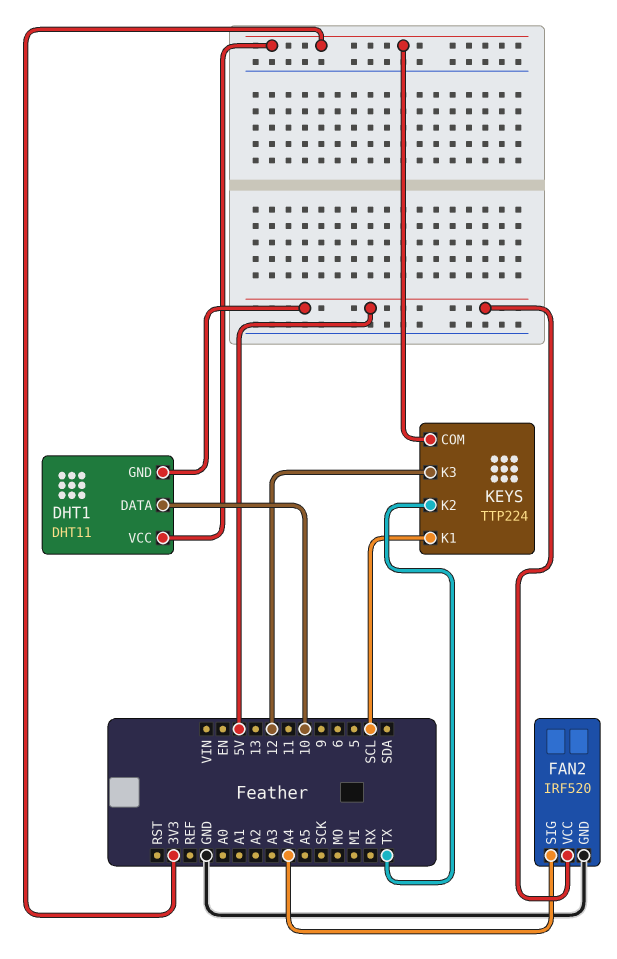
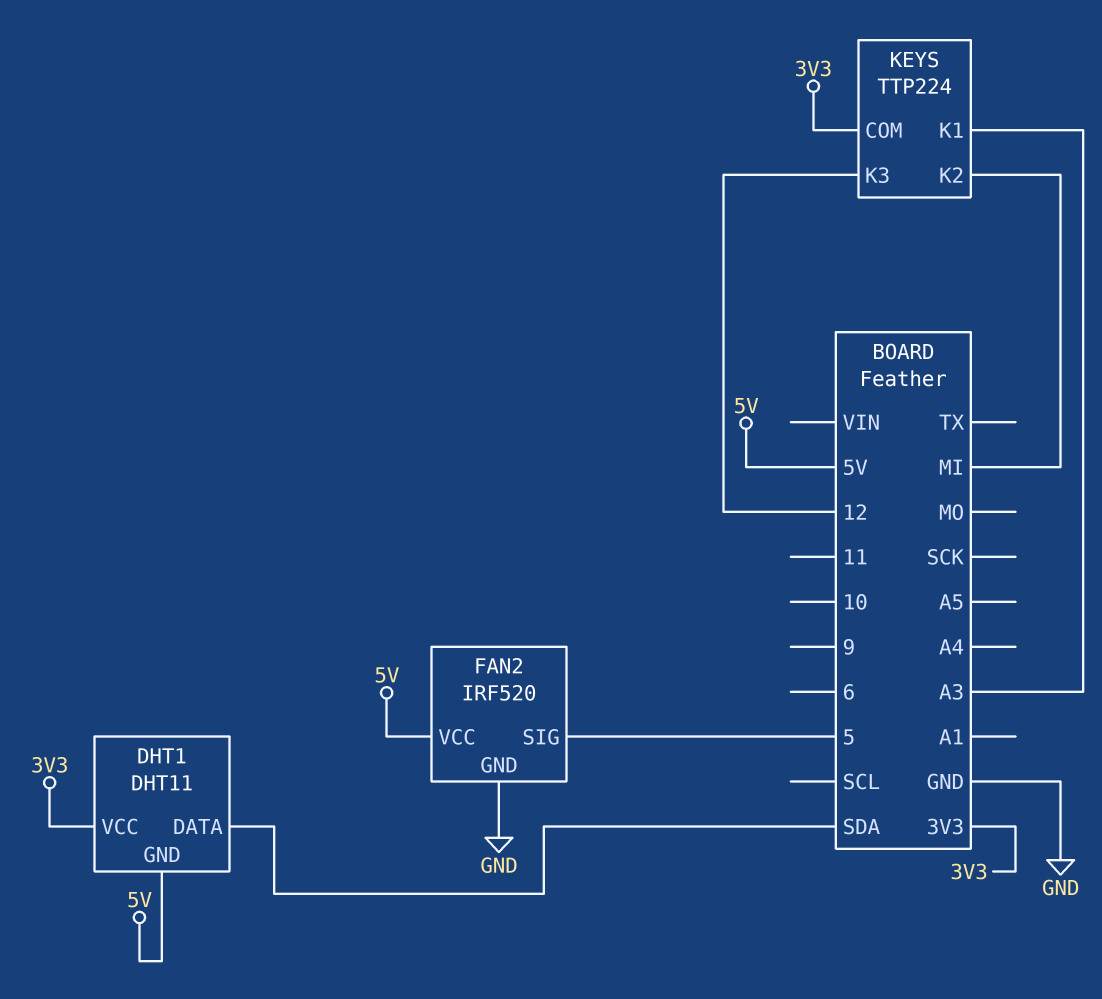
DHT1 pin DATA: 10 -> SDA
FAN2 pin SIG: A4 -> 5
KEYS pin K1: SCL -> A3
KEYS pin K2: TX -> MI

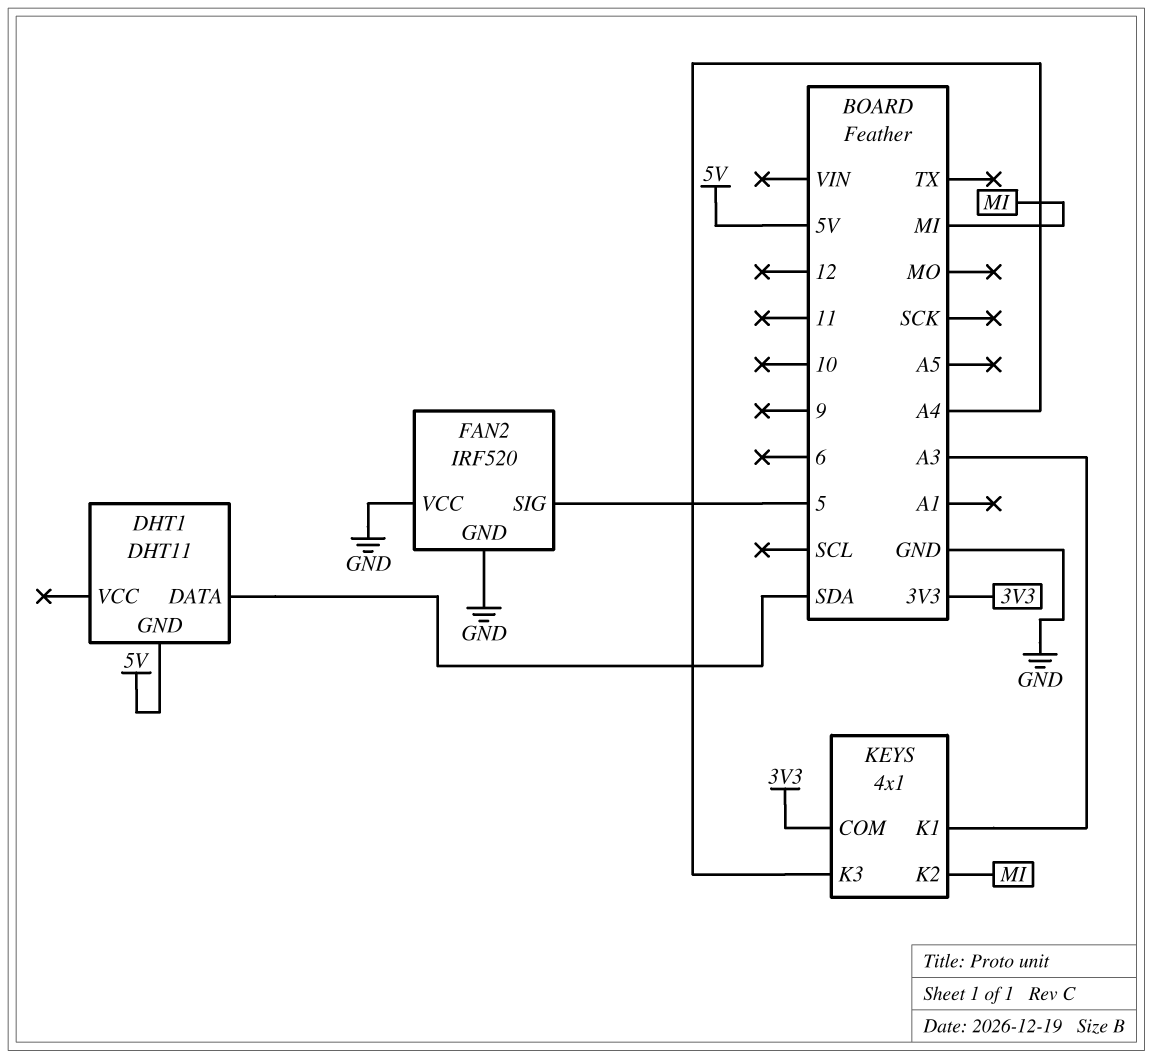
DHT1 pin VCC: 3V3 -> none
FAN2 pin VCC: 5V -> GND
KEYS: TTP224 -> 4x1
KEYS pin K3: 12 -> A4

